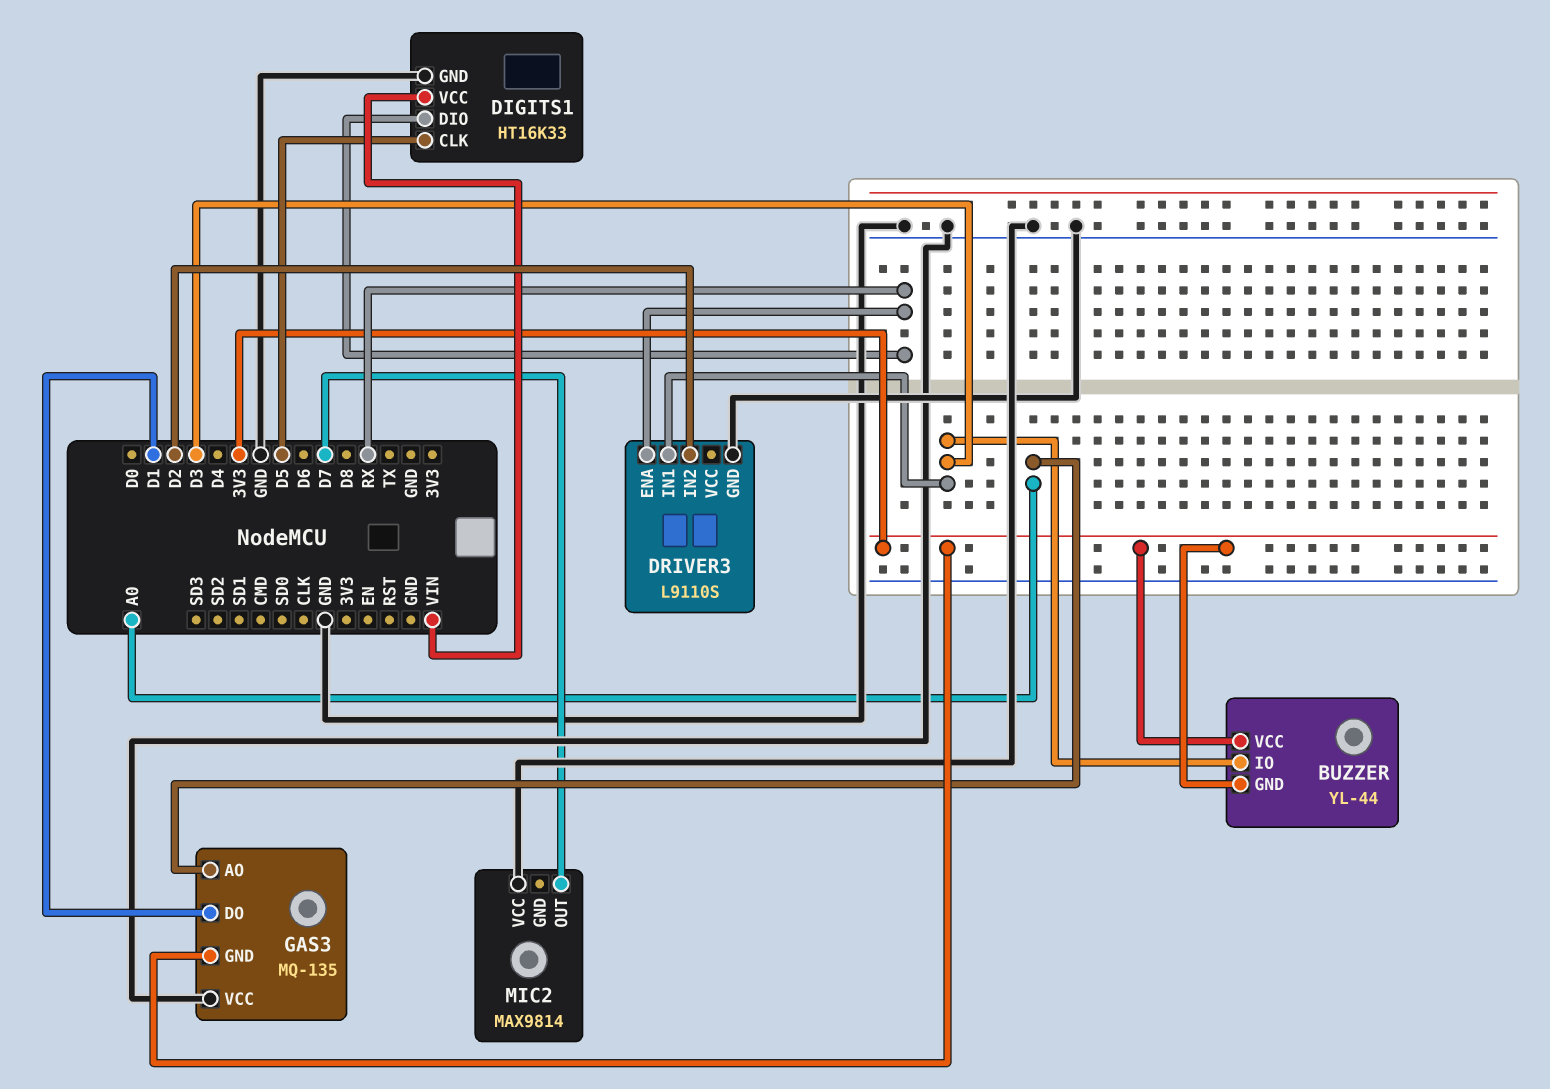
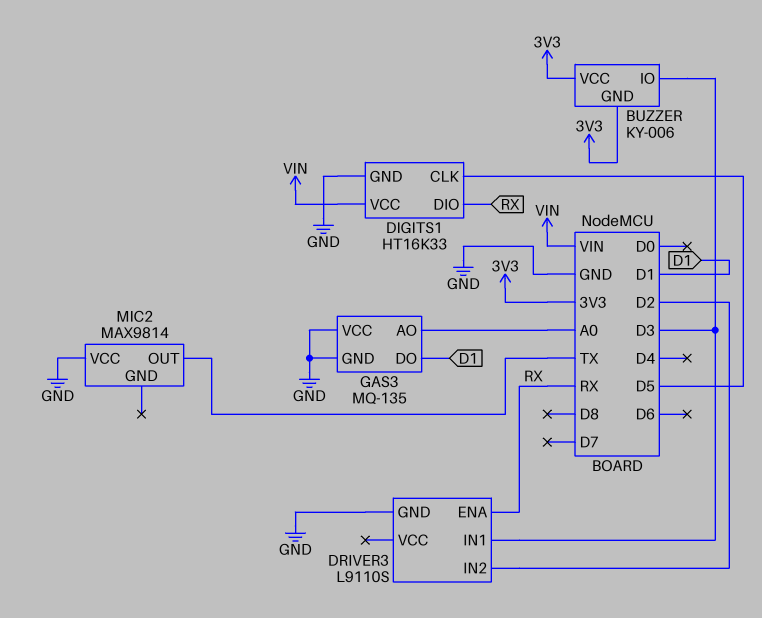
BUZZER: YL-44 -> KY-006
GAS3 pin GND: 3V3 -> GND
MIC2 pin OUT: D7 -> TX

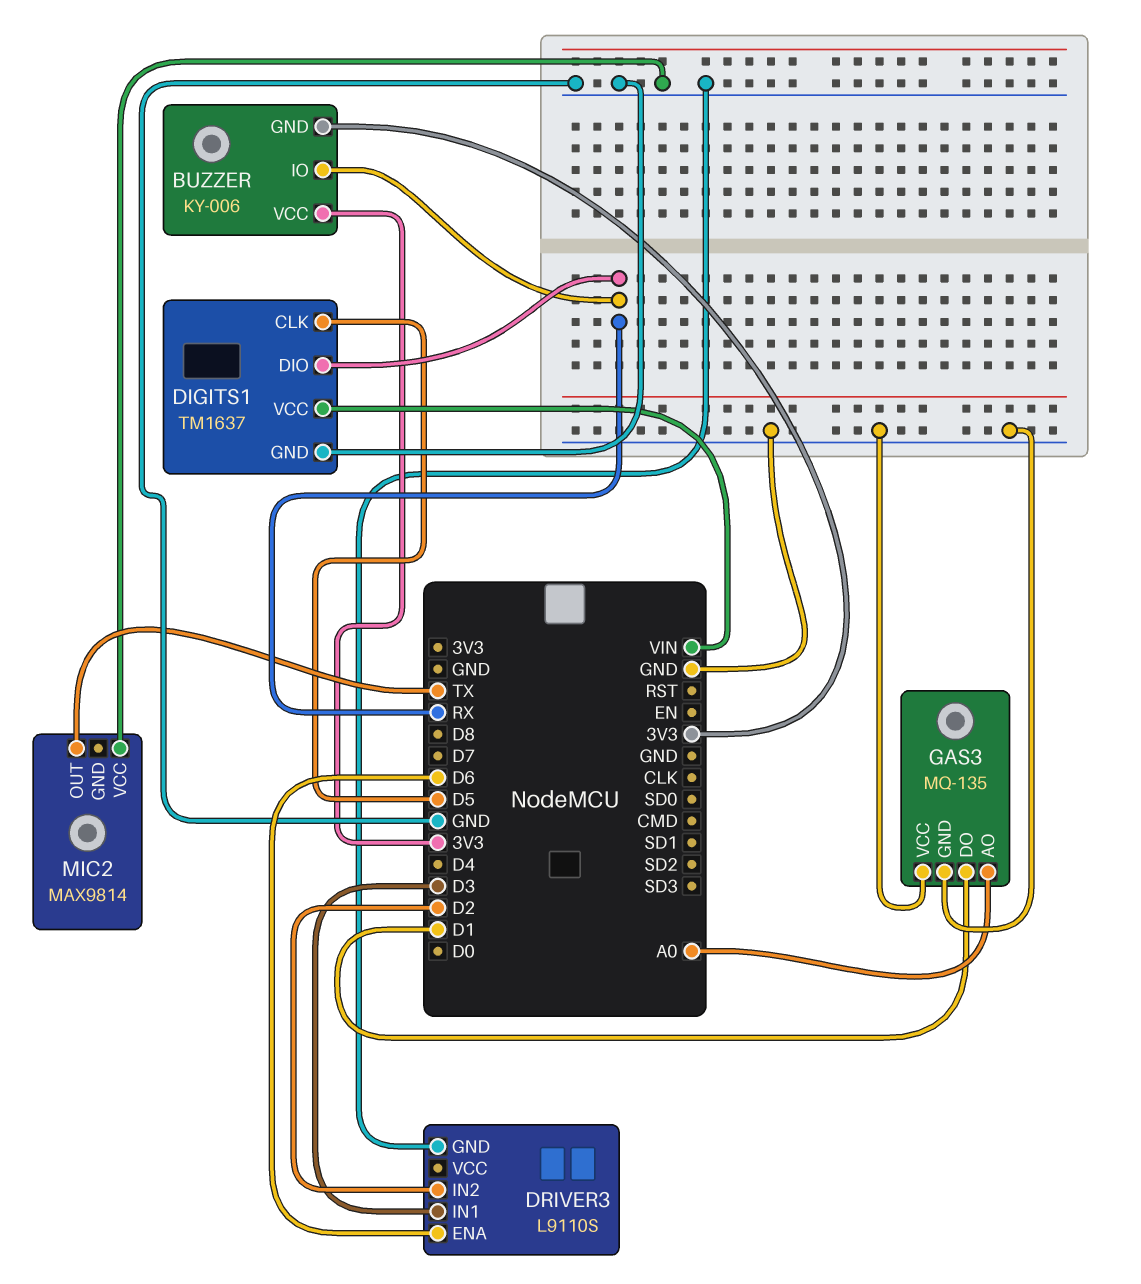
BUZZER pin IO: D3 -> RX
DIGITS1: HT16K33 -> TM1637
DRIVER3 pin ENA: RX -> D6

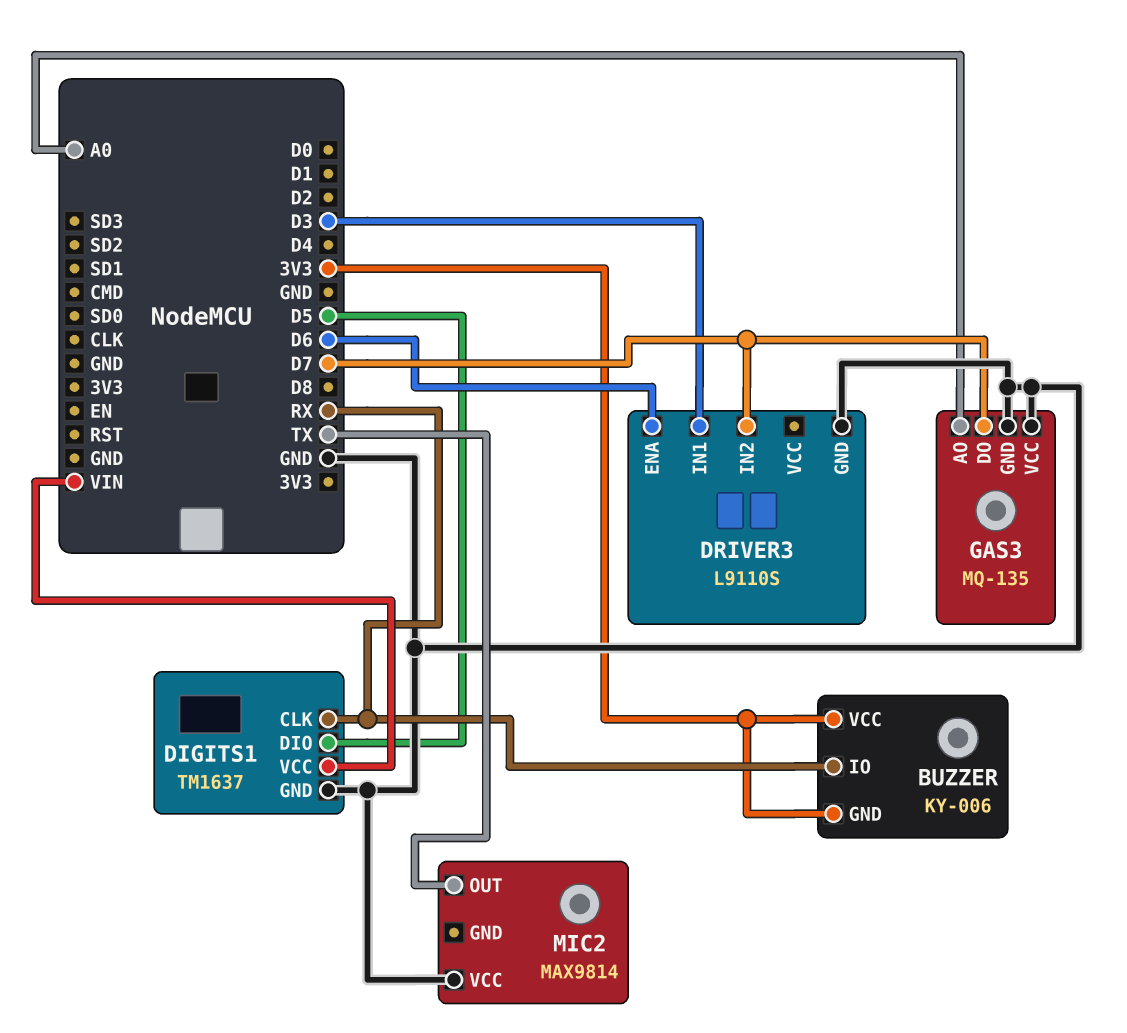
DIGITS1 pin CLK: D5 -> RX
DIGITS1 pin DIO: RX -> D5
DRIVER3 pin IN2: D2 -> D7
GAS3 pin DO: D1 -> D7

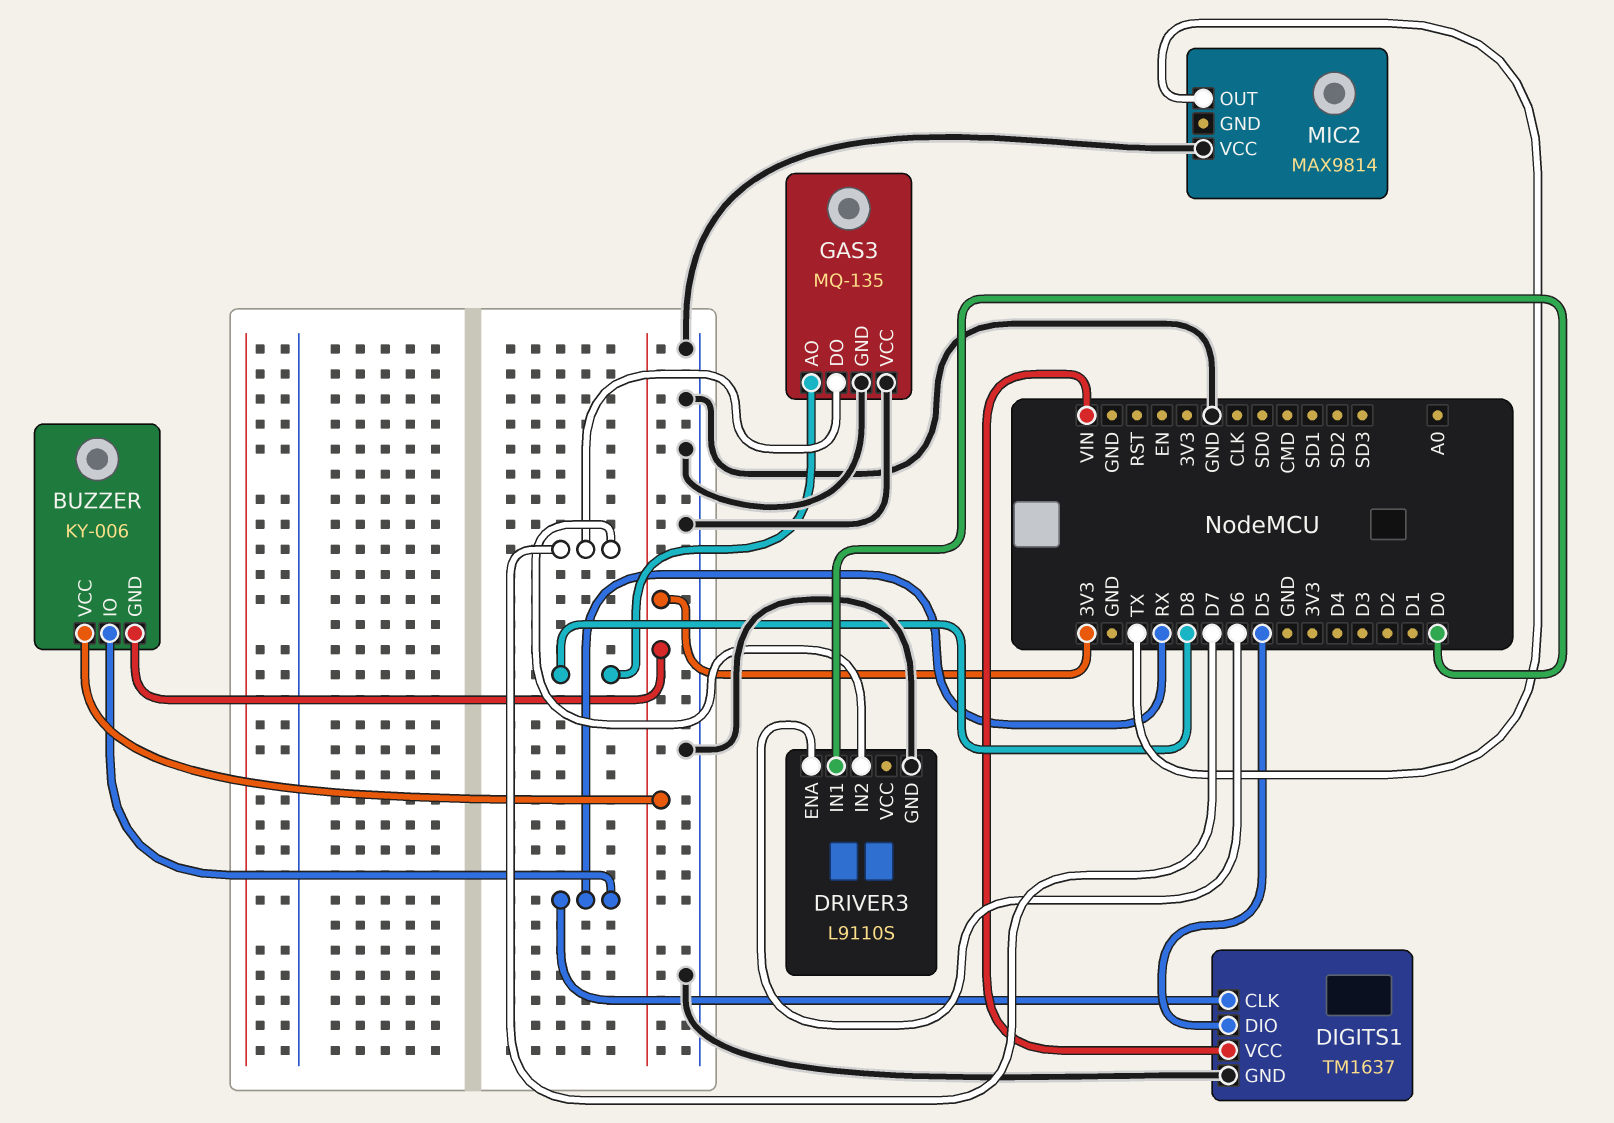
DRIVER3 pin IN1: D3 -> D0
GAS3 pin AO: A0 -> D8

